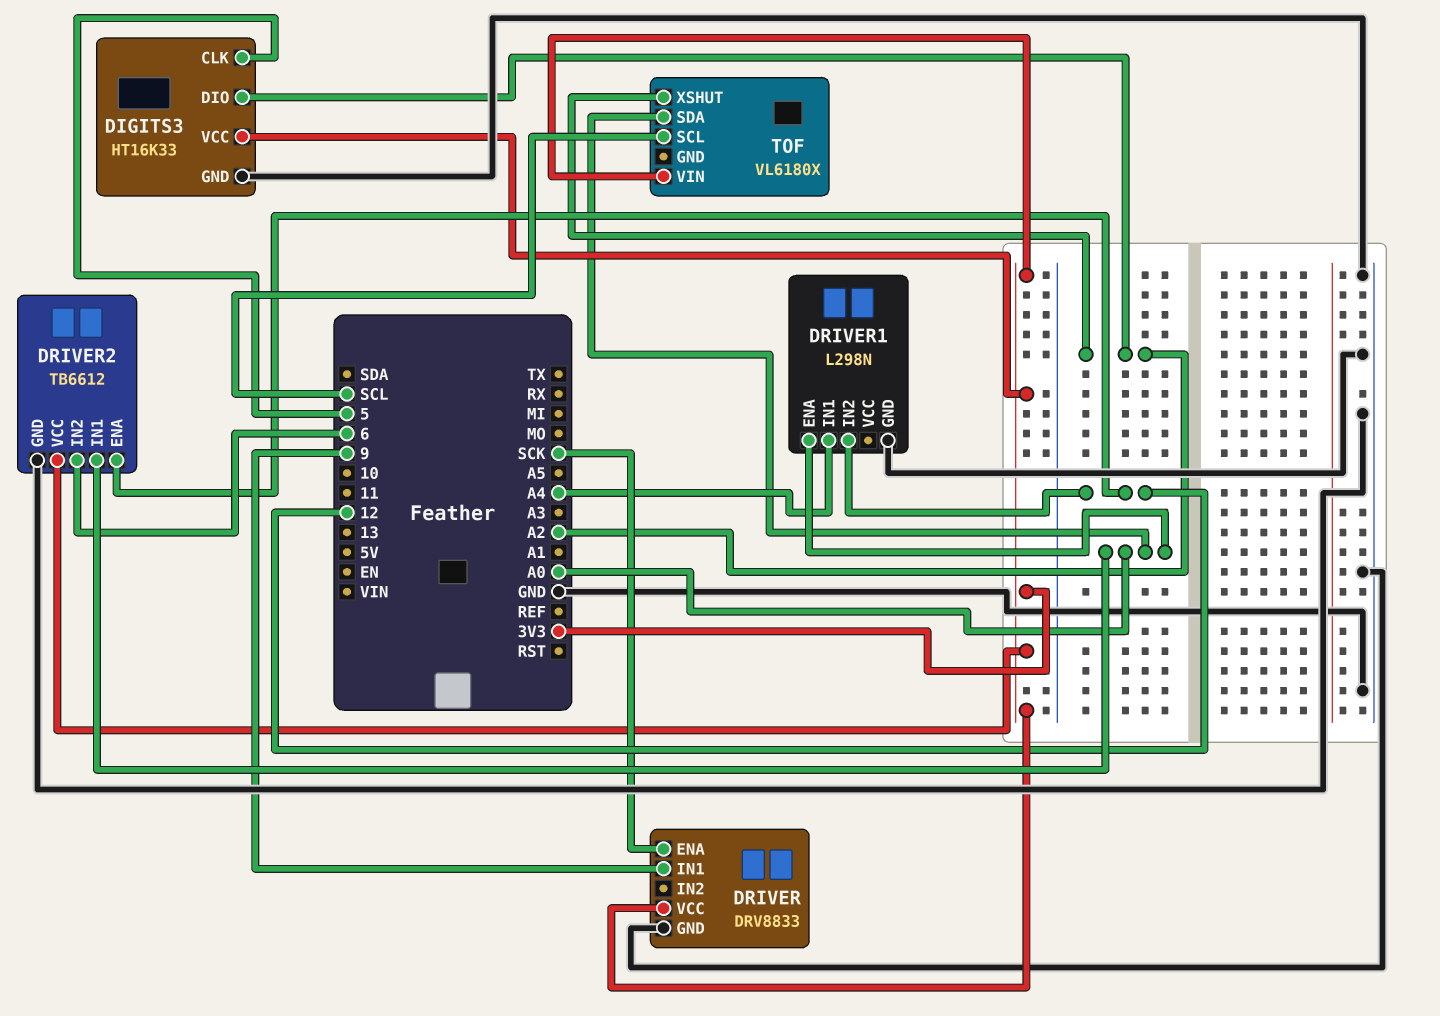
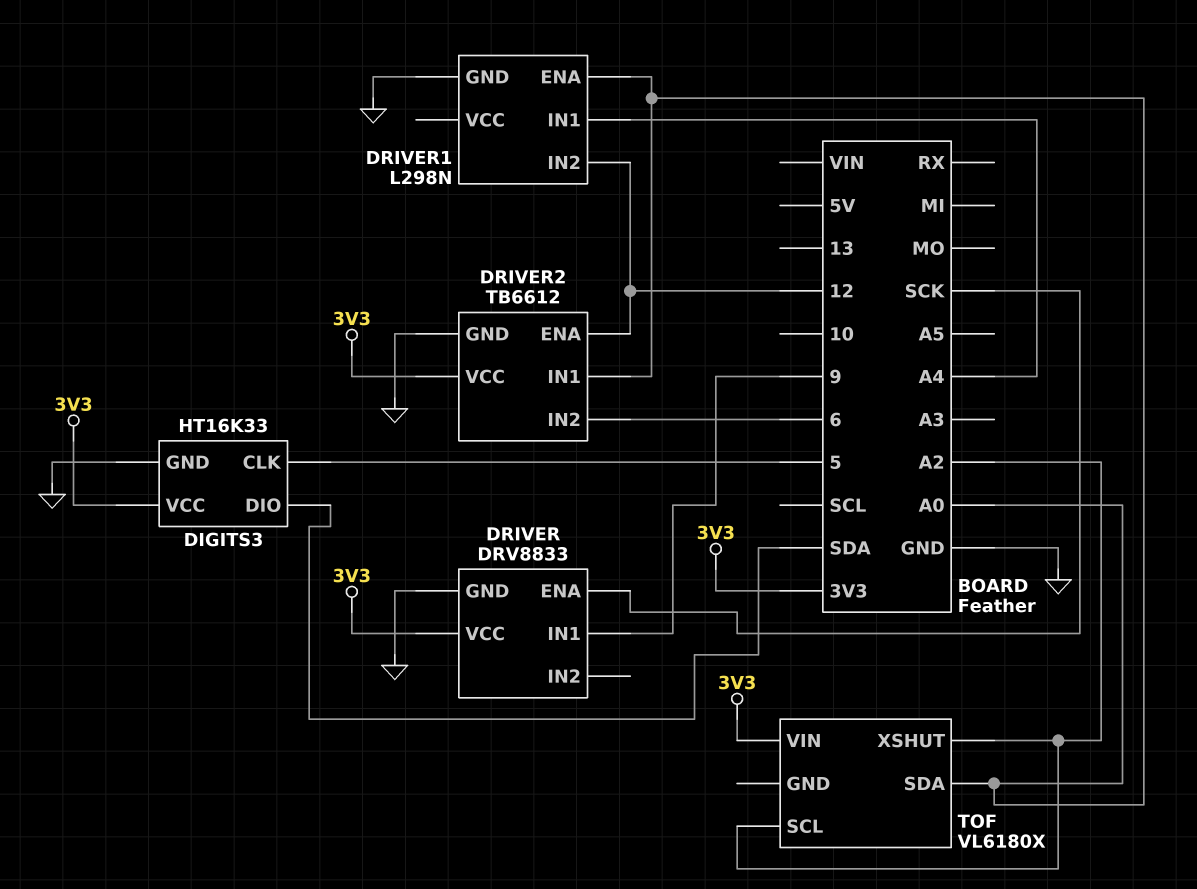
DIGITS3 pin DIO: A2 -> SDA
TOF pin SCL: SCL -> A2

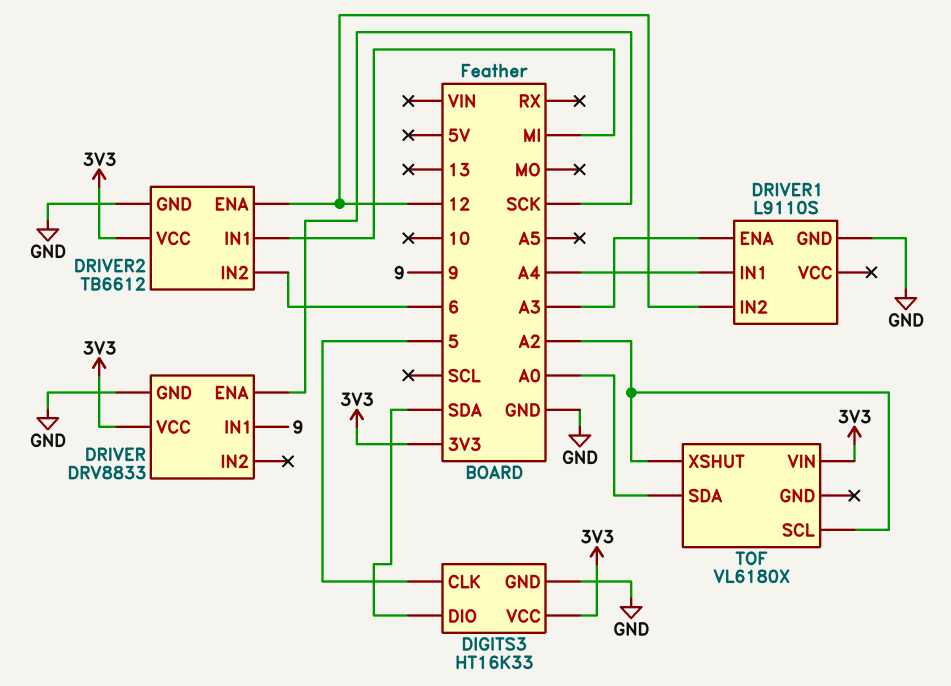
DRIVER1: L298N -> L9110S
DRIVER1 pin ENA: A0 -> A3
DRIVER2 pin IN1: A0 -> MI

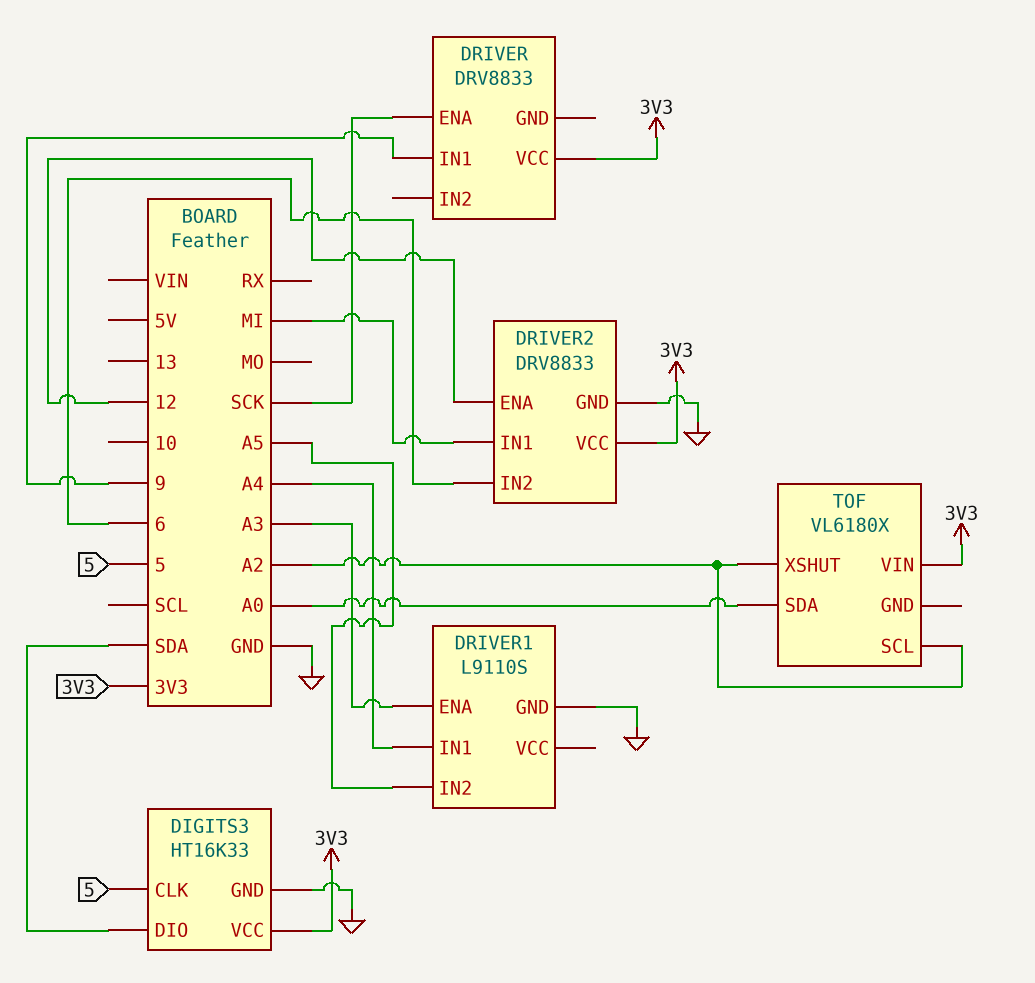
DRIVER pin GND: GND -> none
DRIVER1 pin IN2: 12 -> A5
DRIVER2: TB6612 -> DRV8833

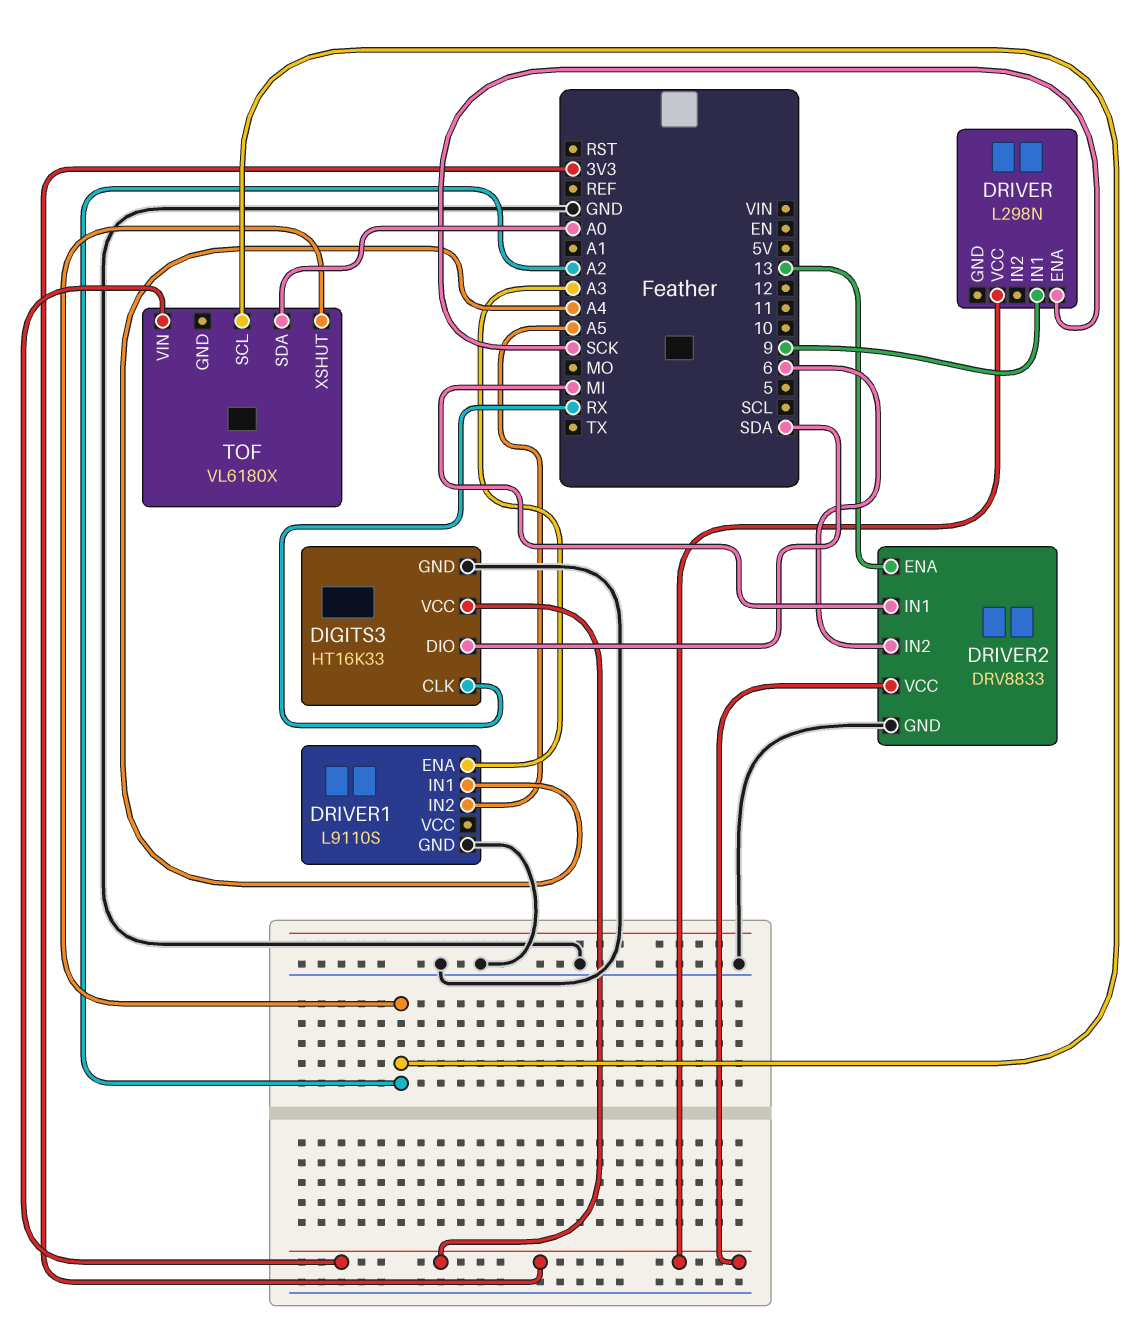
DIGITS3 pin CLK: 5 -> RX
DRIVER: DRV8833 -> L298N
DRIVER2 pin ENA: 12 -> 13

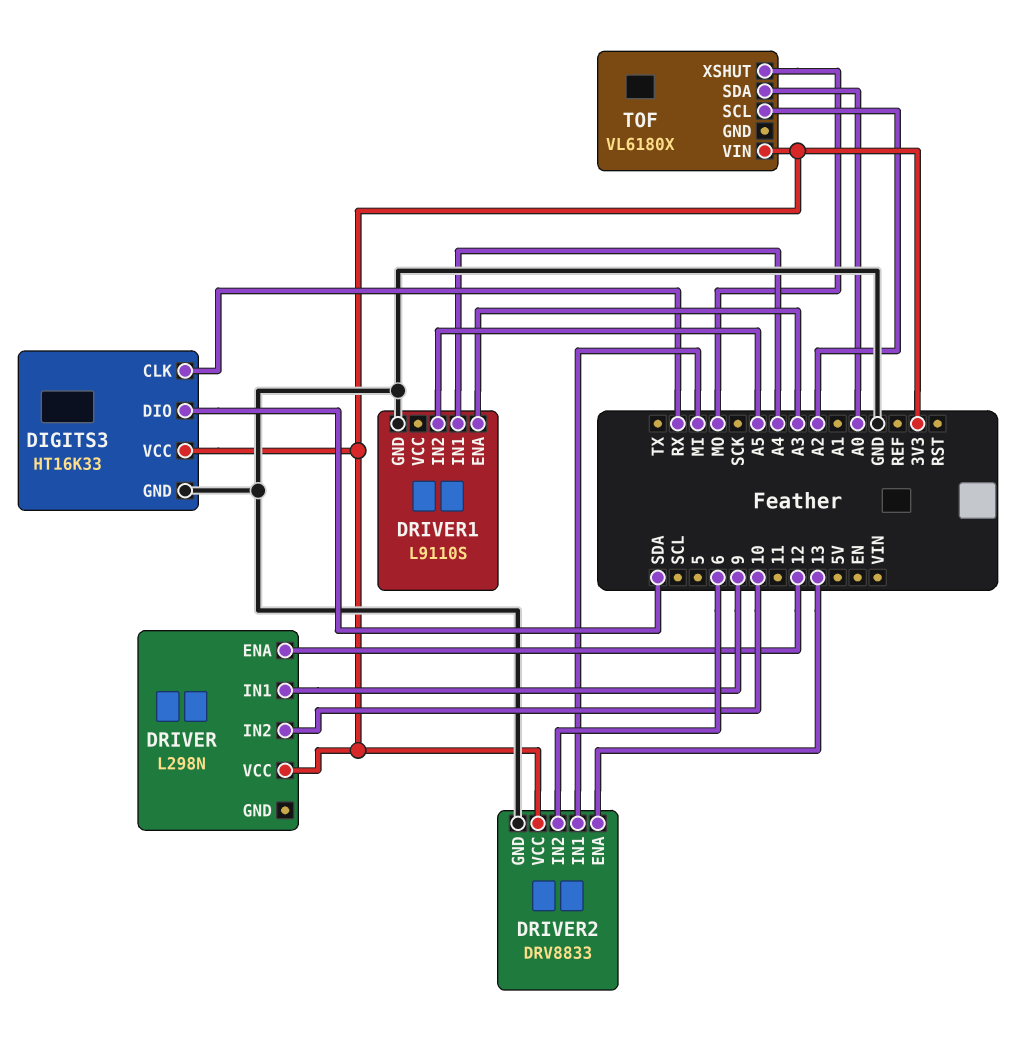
DRIVER pin ENA: SCK -> 12
DRIVER pin IN2: none -> 10
TOF pin XSHUT: A2 -> MO

